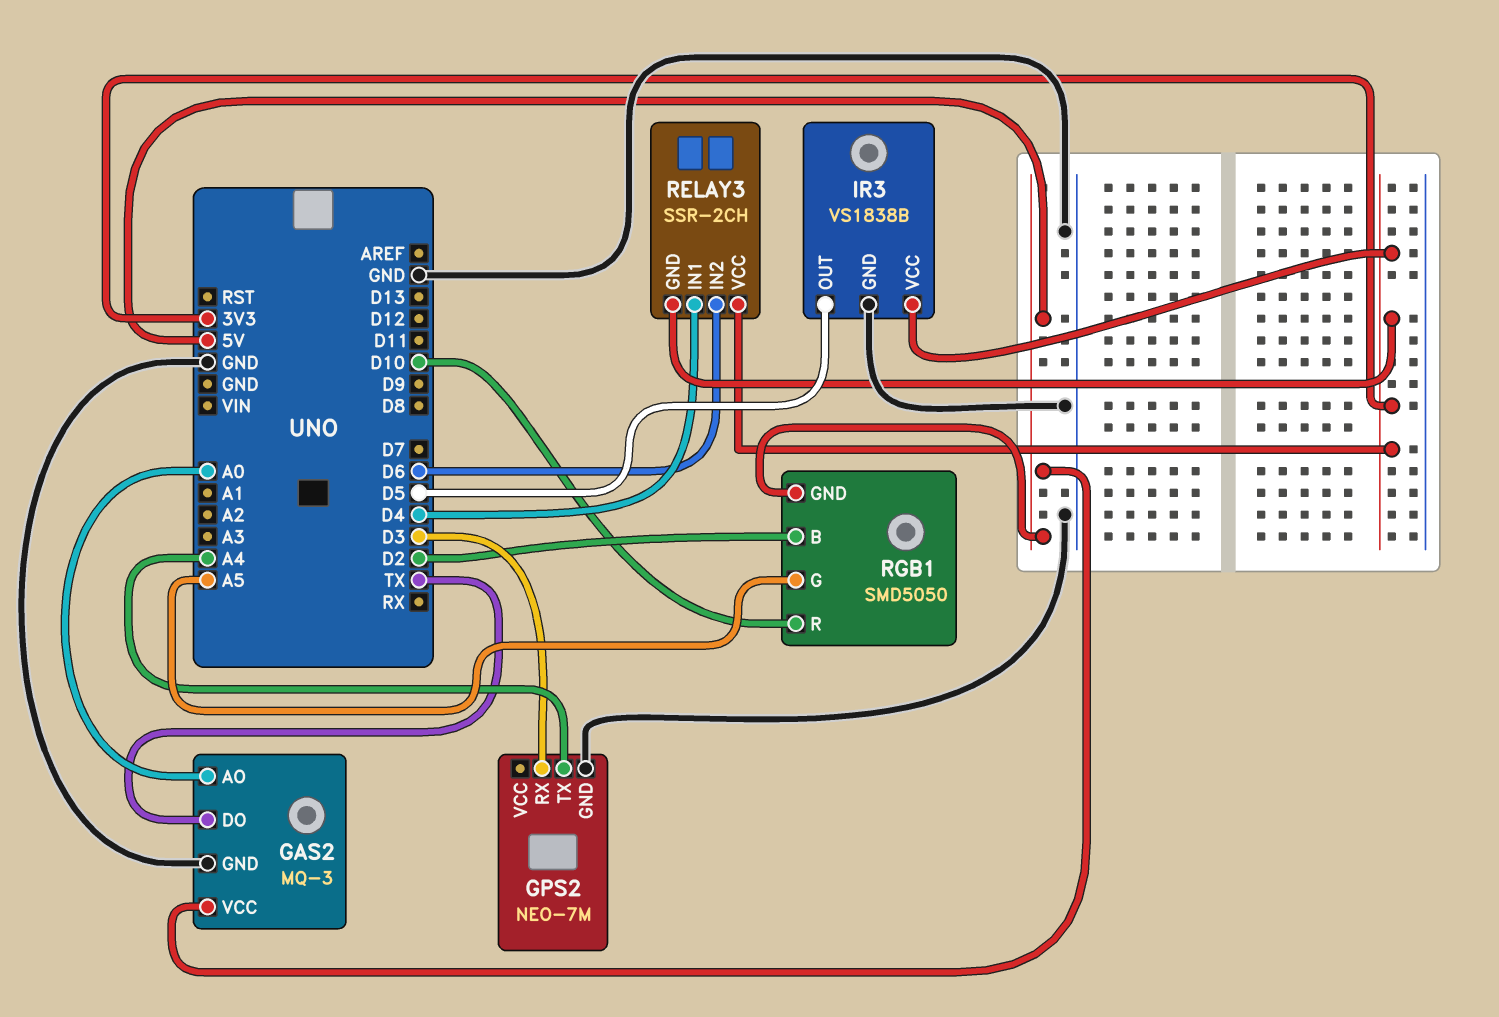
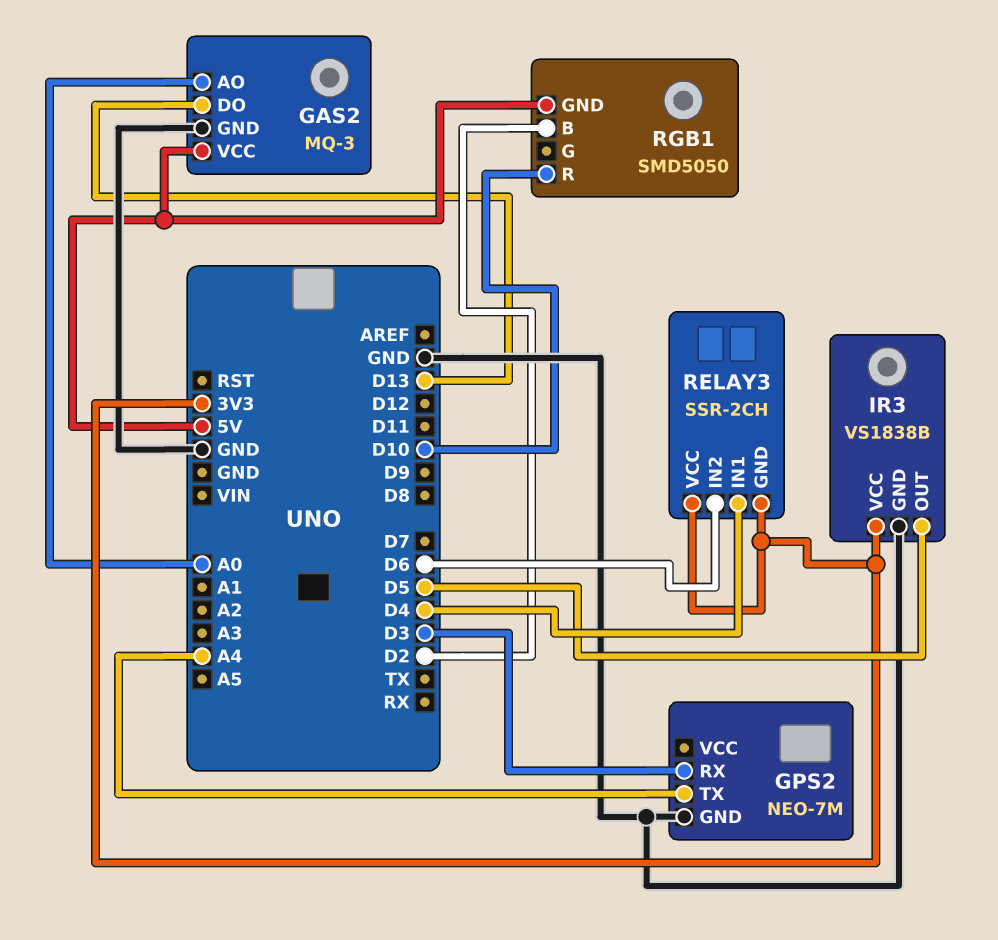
GAS2 pin DO: TX -> D13
RGB1 pin G: A5 -> none

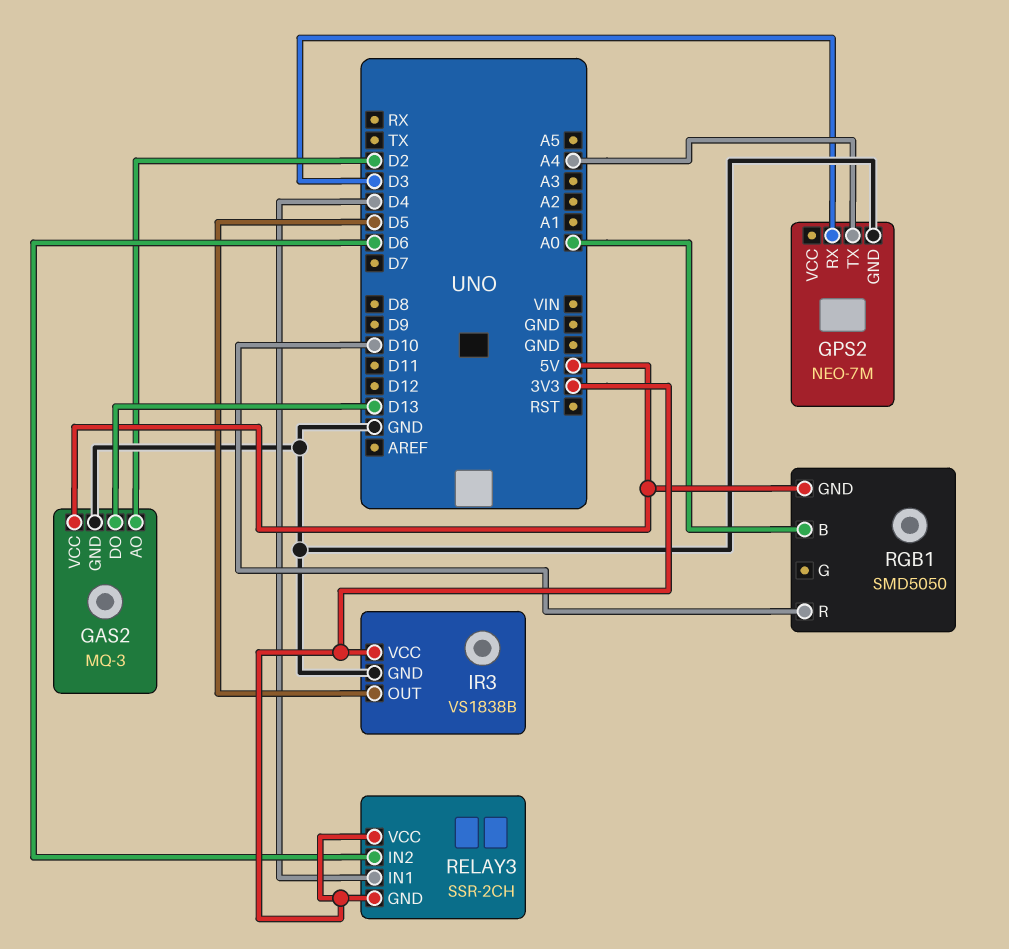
GAS2 pin AO: A0 -> D2
RGB1 pin B: D2 -> A0

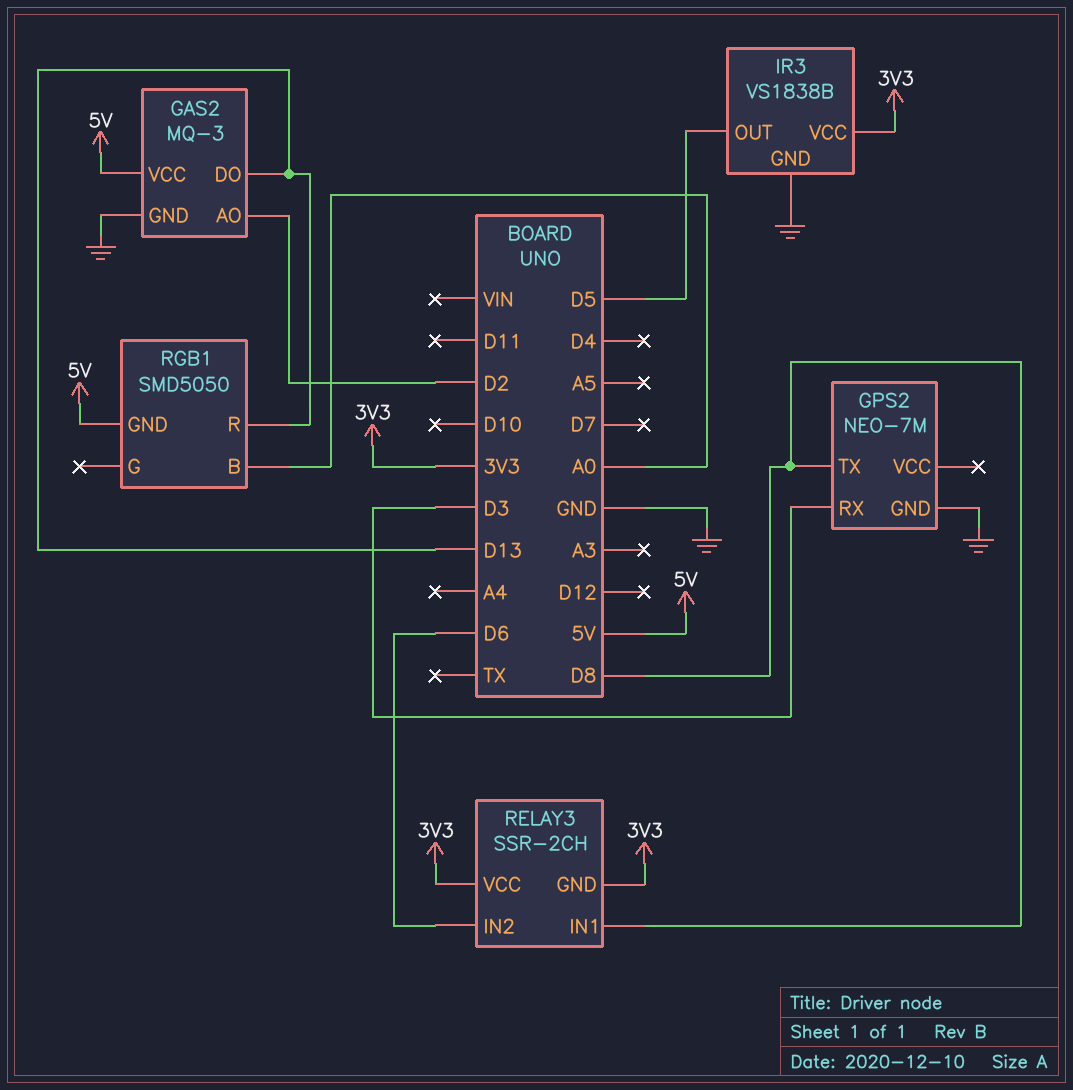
GPS2 pin TX: A4 -> D8
RELAY3 pin IN1: D4 -> D8
RGB1 pin R: D10 -> D13

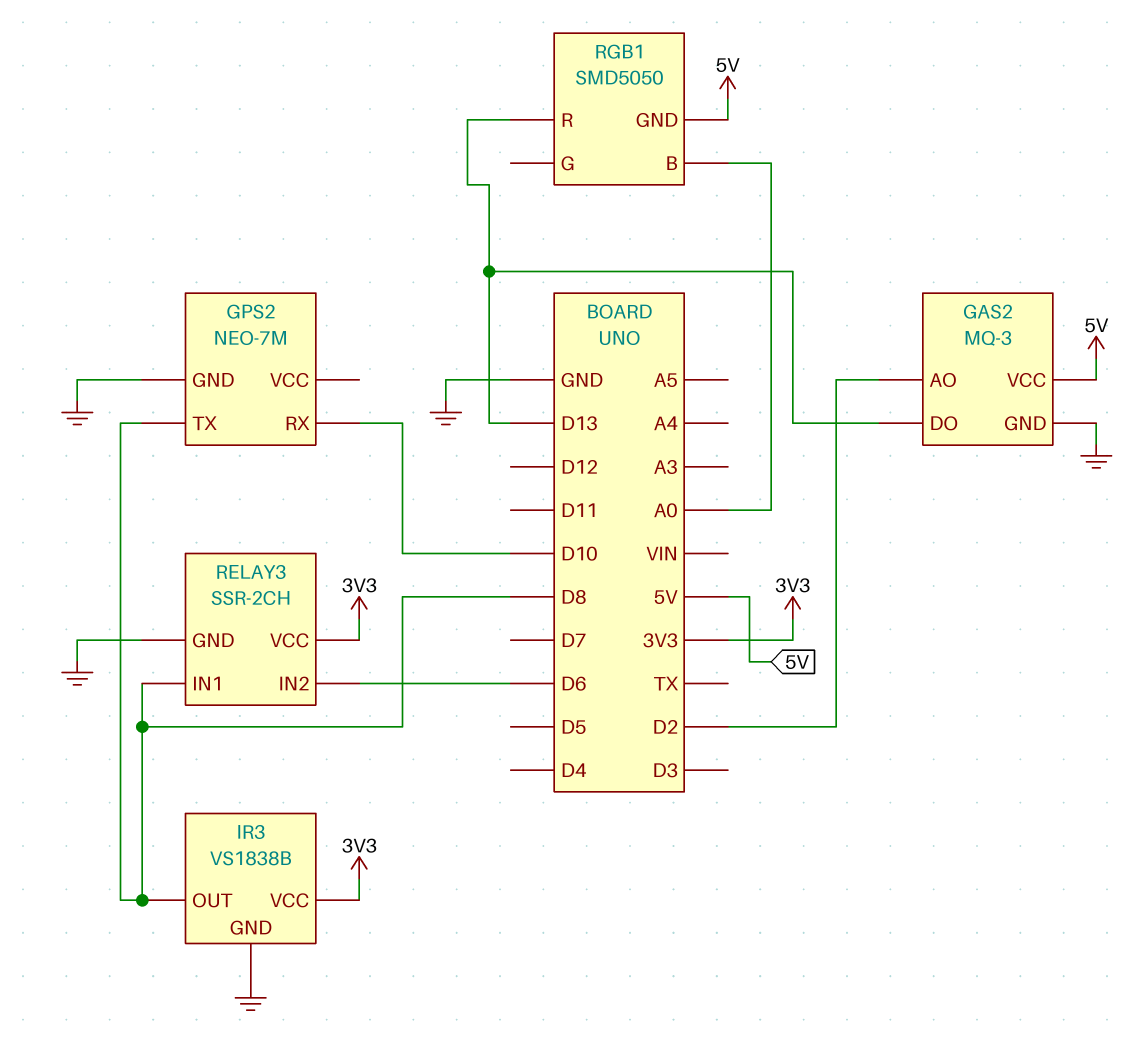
GPS2 pin RX: D3 -> D10
IR3 pin OUT: D5 -> D8
RELAY3 pin GND: 3V3 -> GND

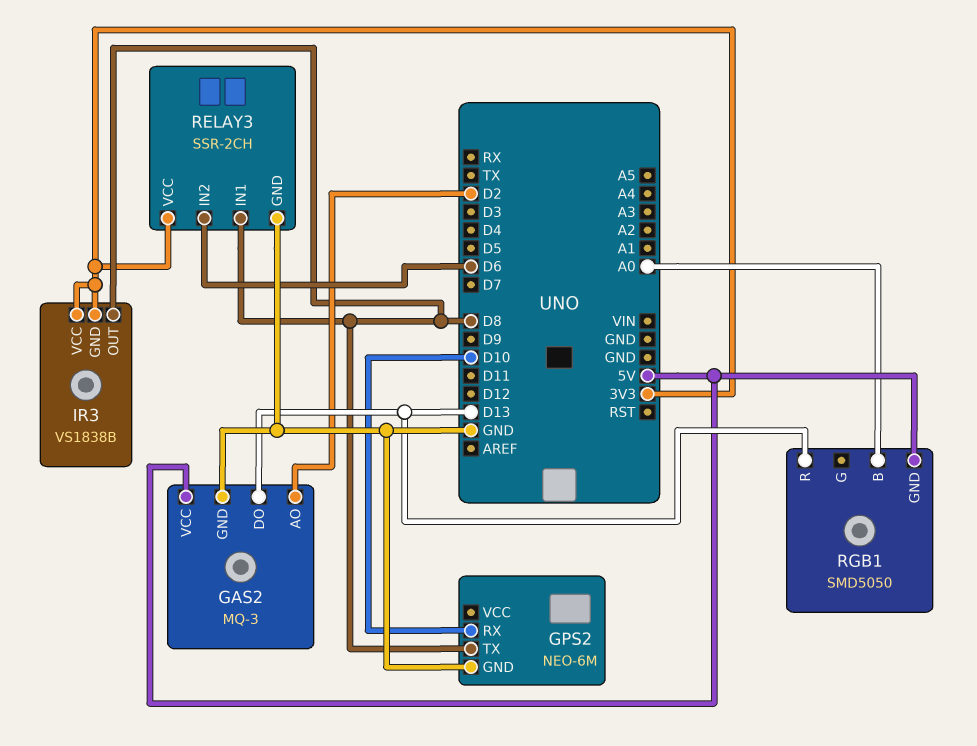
GPS2: NEO-7M -> NEO-6M
IR3 pin GND: GND -> 3V3

